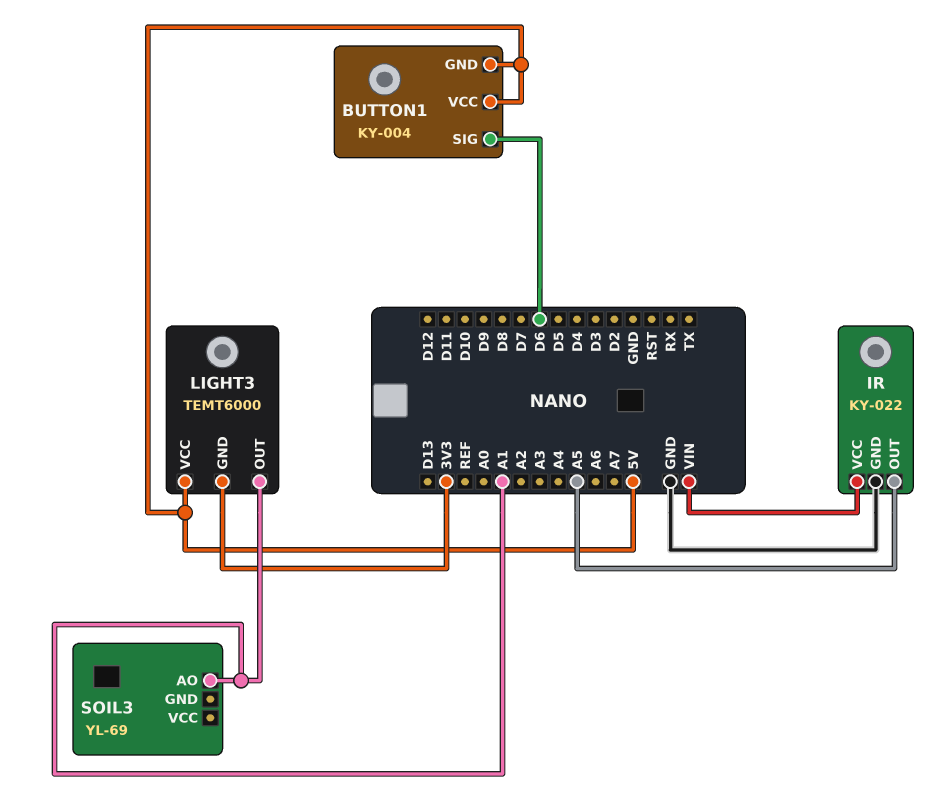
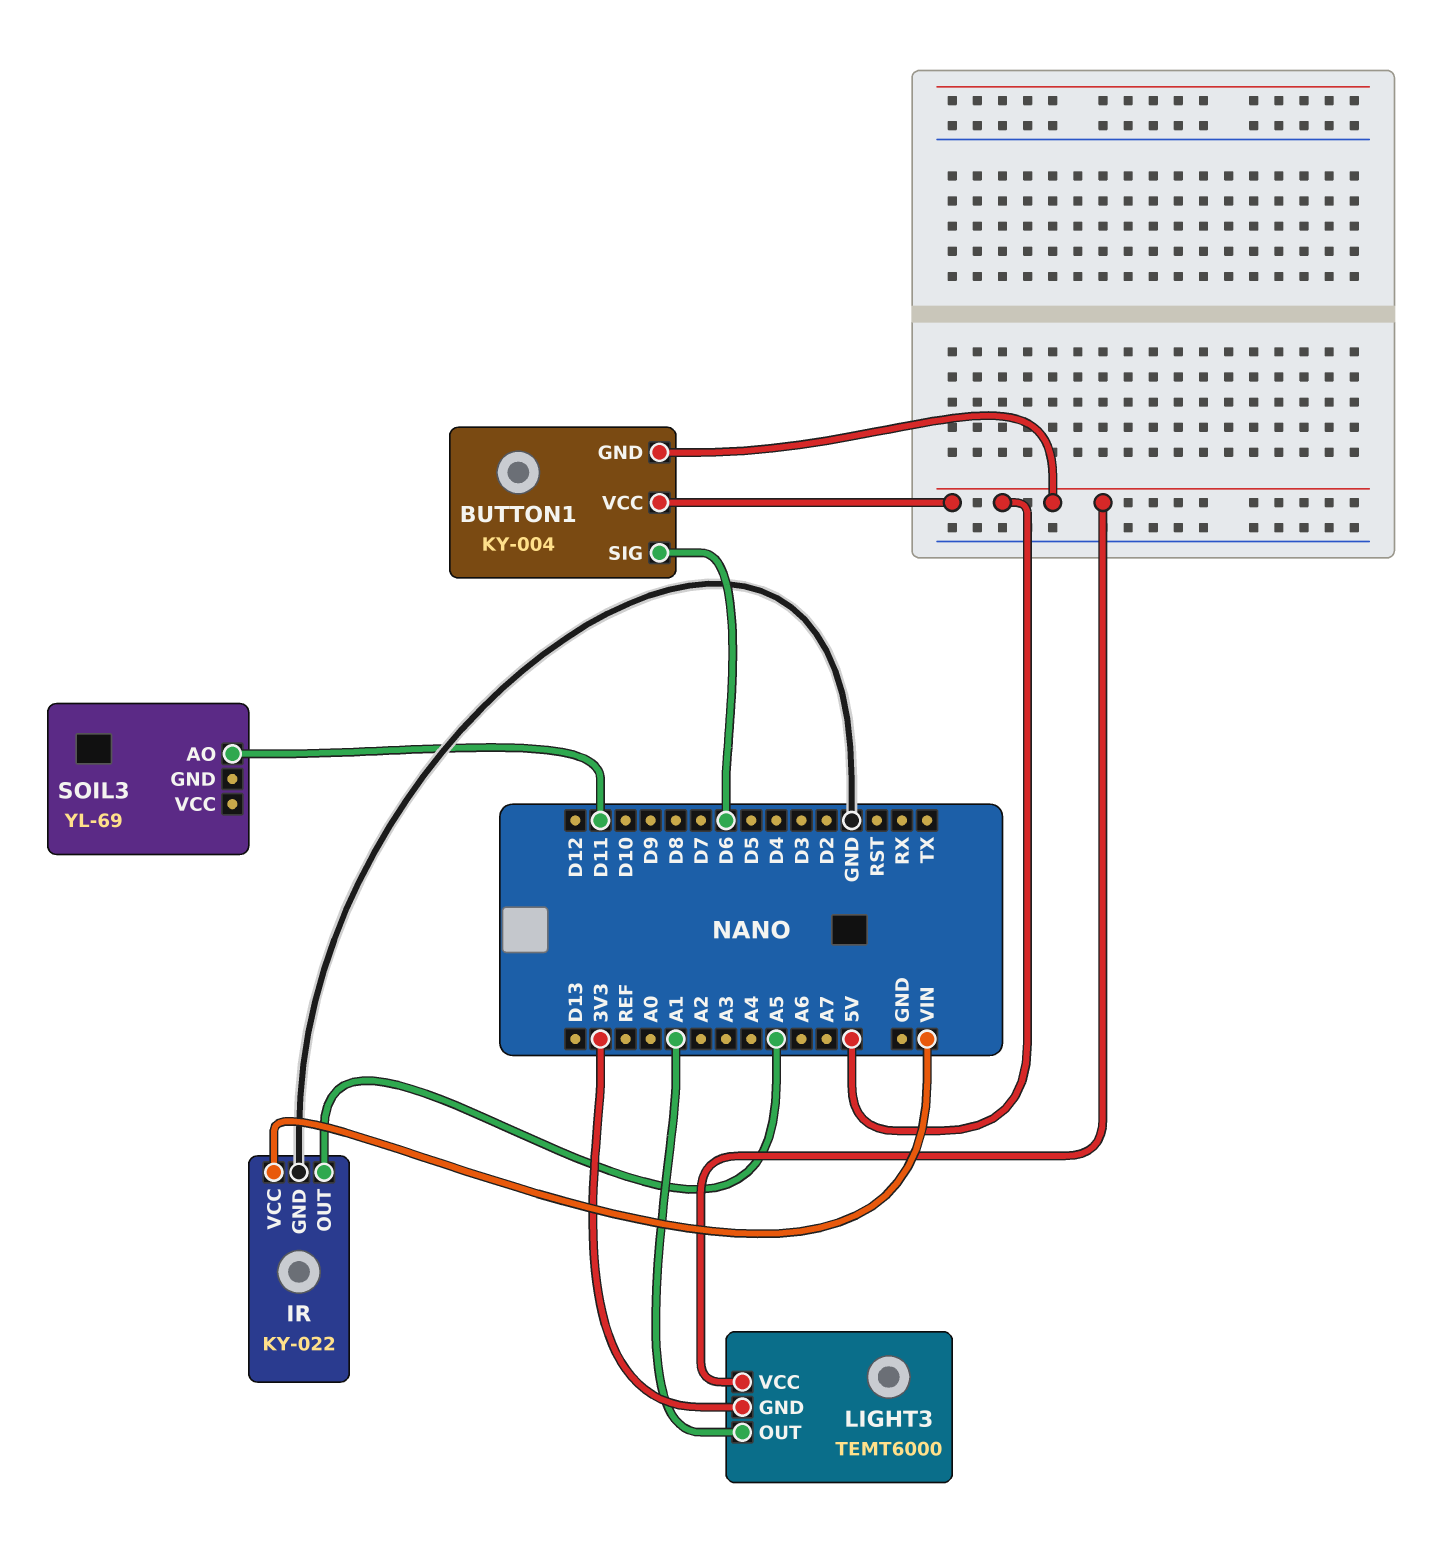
SOIL3 pin AO: A1 -> D11

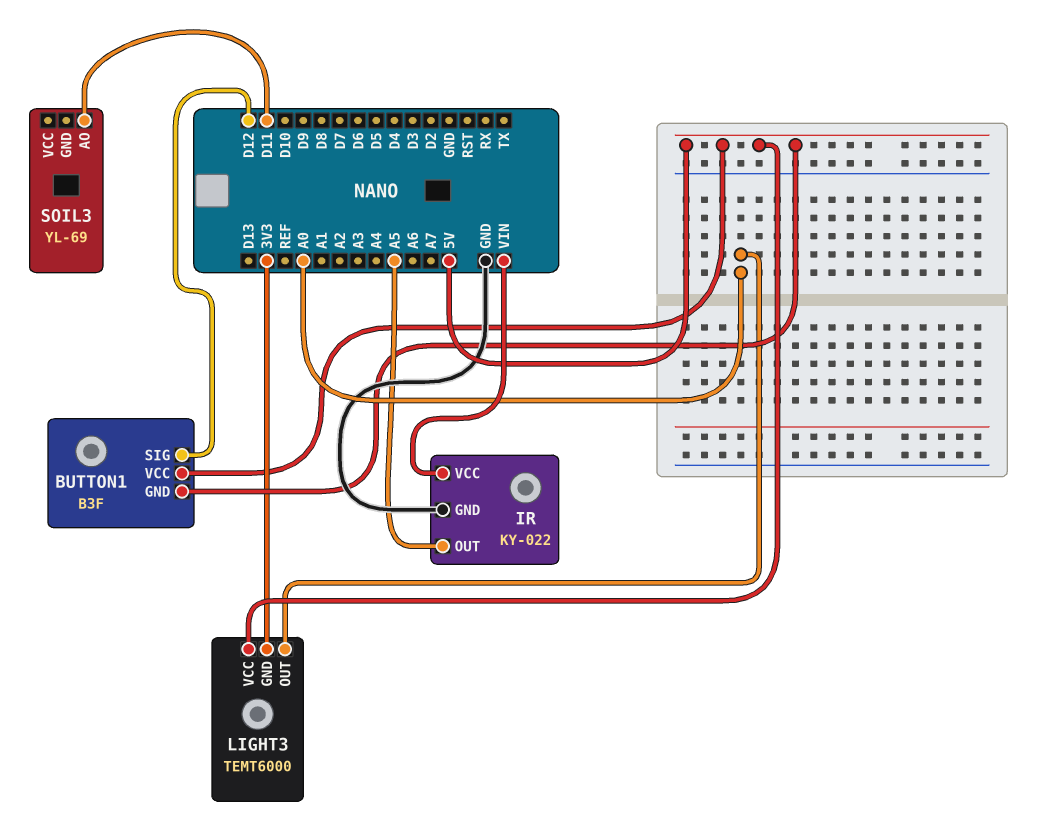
BUTTON1: KY-004 -> B3F
BUTTON1 pin SIG: D6 -> D12
LIGHT3 pin OUT: A1 -> A0

